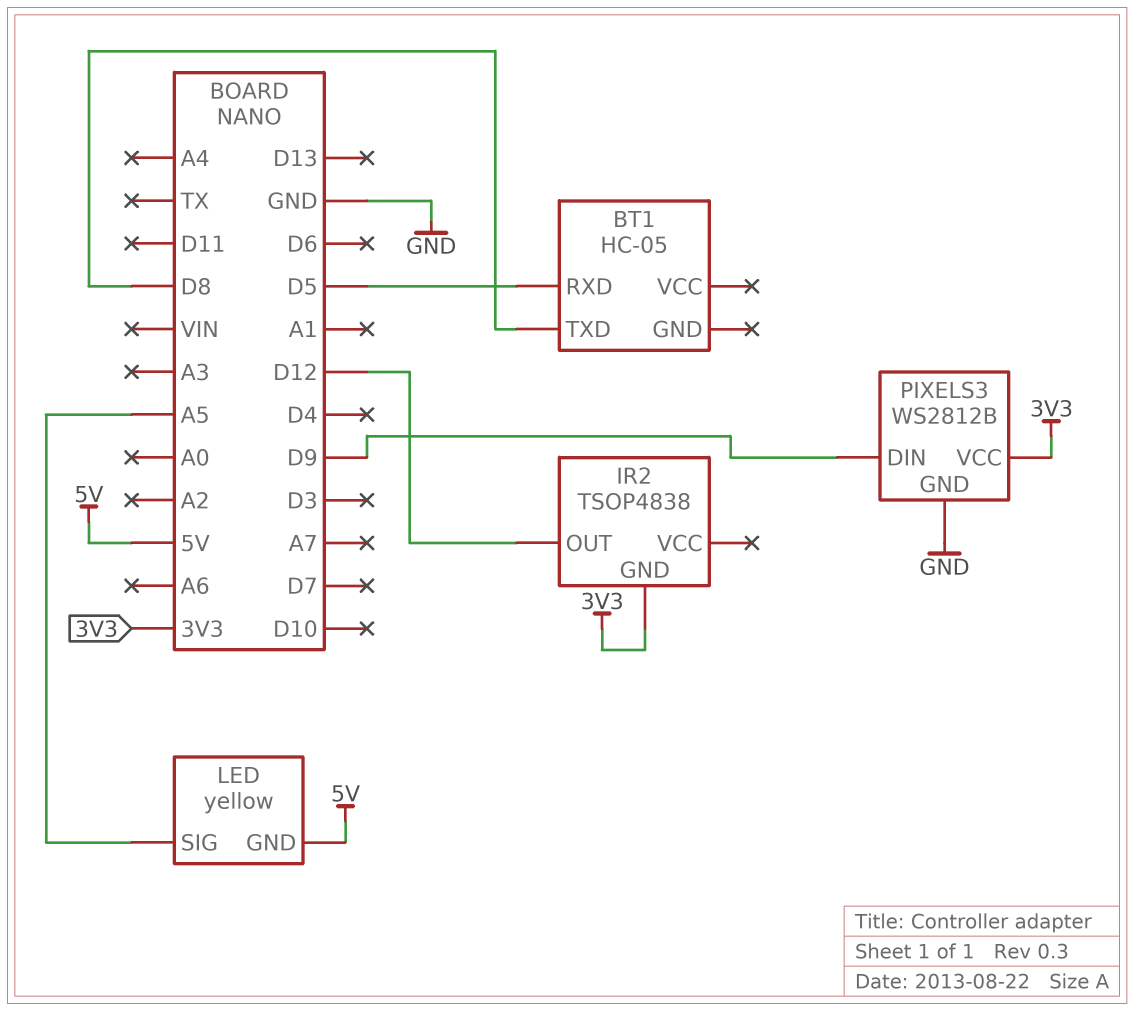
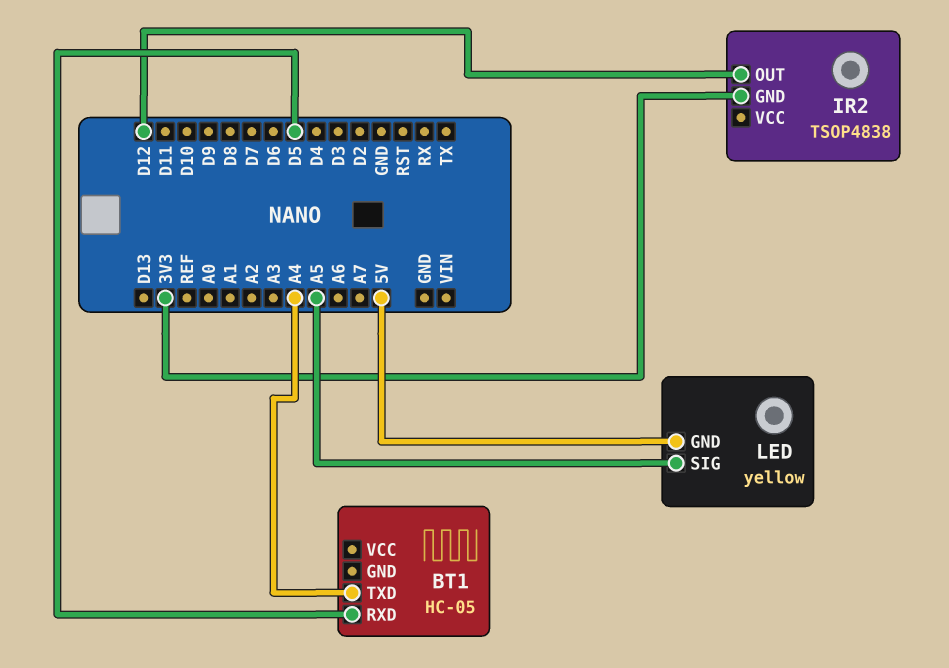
BT1 pin TXD: D8 -> A4
PIXELS3: WS2812B -> none
PIXELS3 pin DIN: D9 -> none
PIXELS3 pin GND: GND -> none
PIXELS3 pin VCC: 3V3 -> none

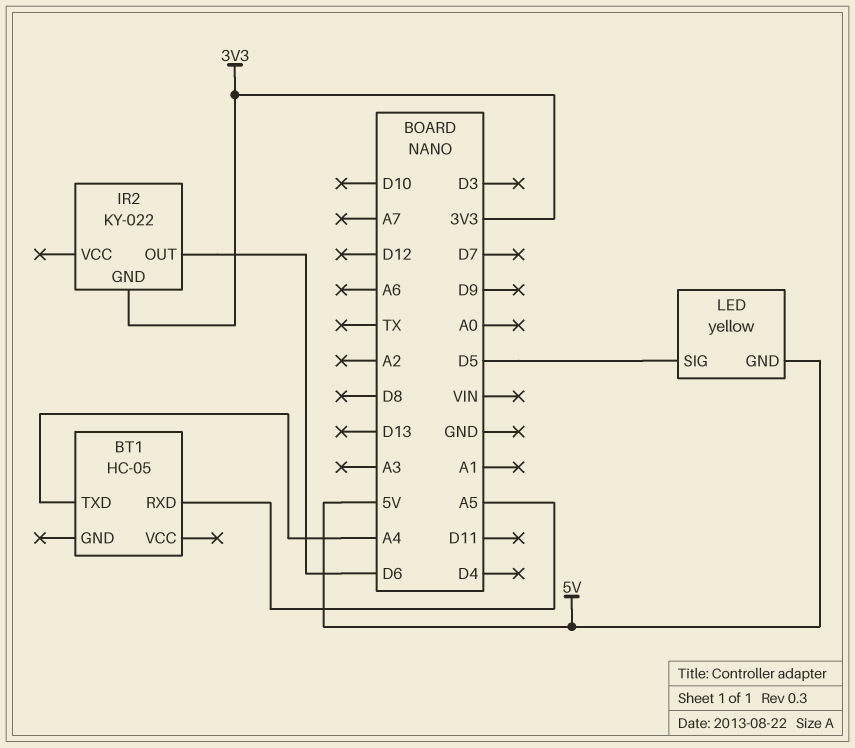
BT1 pin RXD: D5 -> A5
IR2: TSOP4838 -> KY-022
IR2 pin OUT: D12 -> D6
LED pin SIG: A5 -> D5

